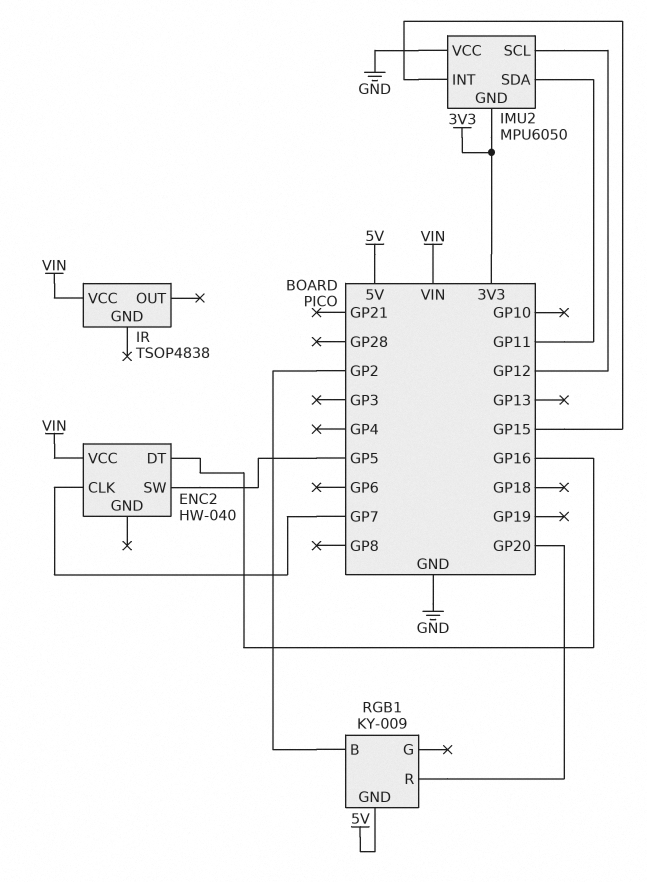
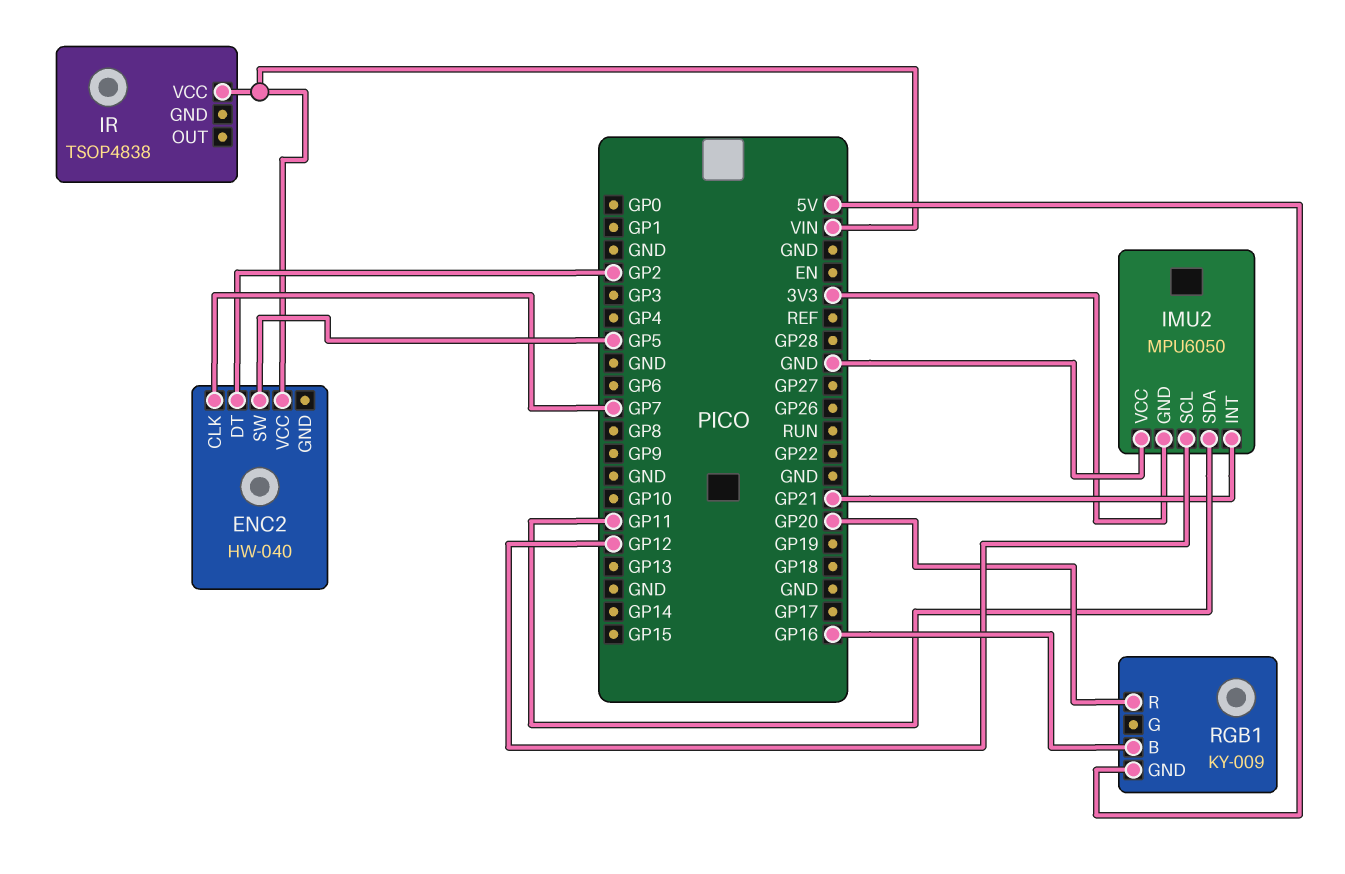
ENC2 pin DT: GP16 -> GP2
IMU2 pin INT: GP15 -> GP21
RGB1 pin B: GP2 -> GP16

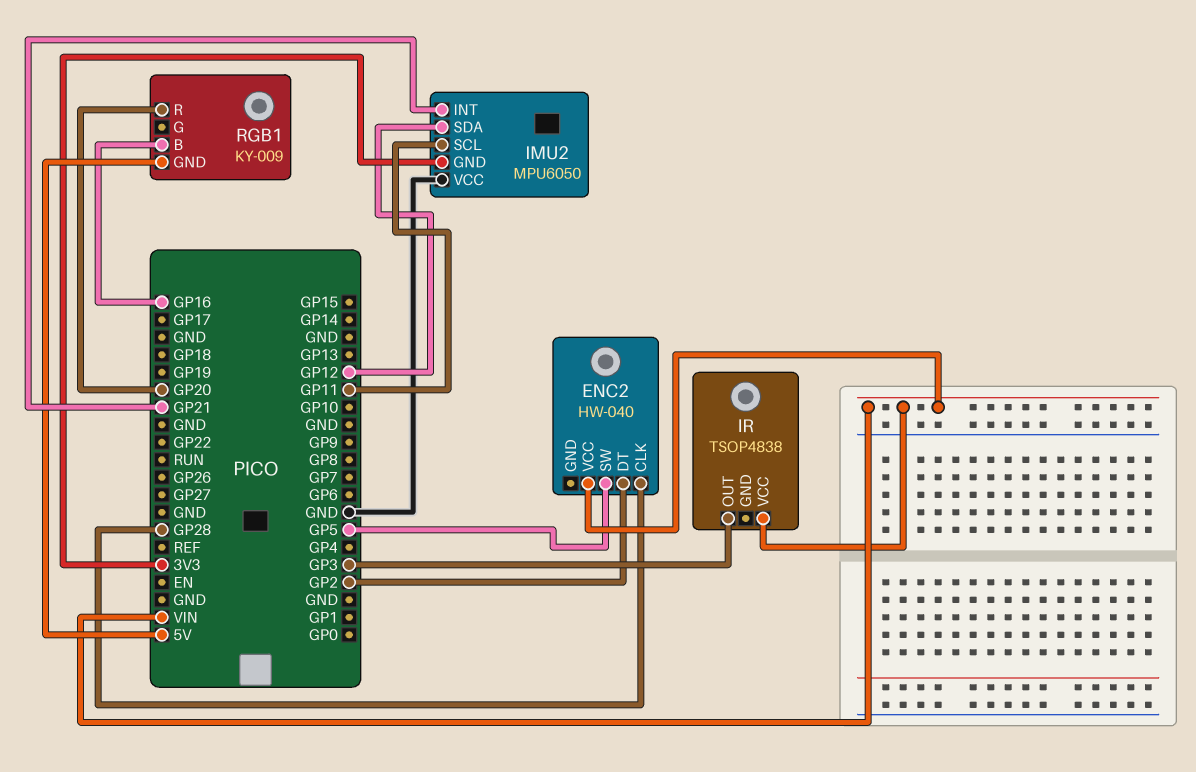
ENC2 pin CLK: GP7 -> GP28
IMU2 pin SCL: GP12 -> GP11
IMU2 pin SDA: GP11 -> GP12
IR pin OUT: none -> GP3

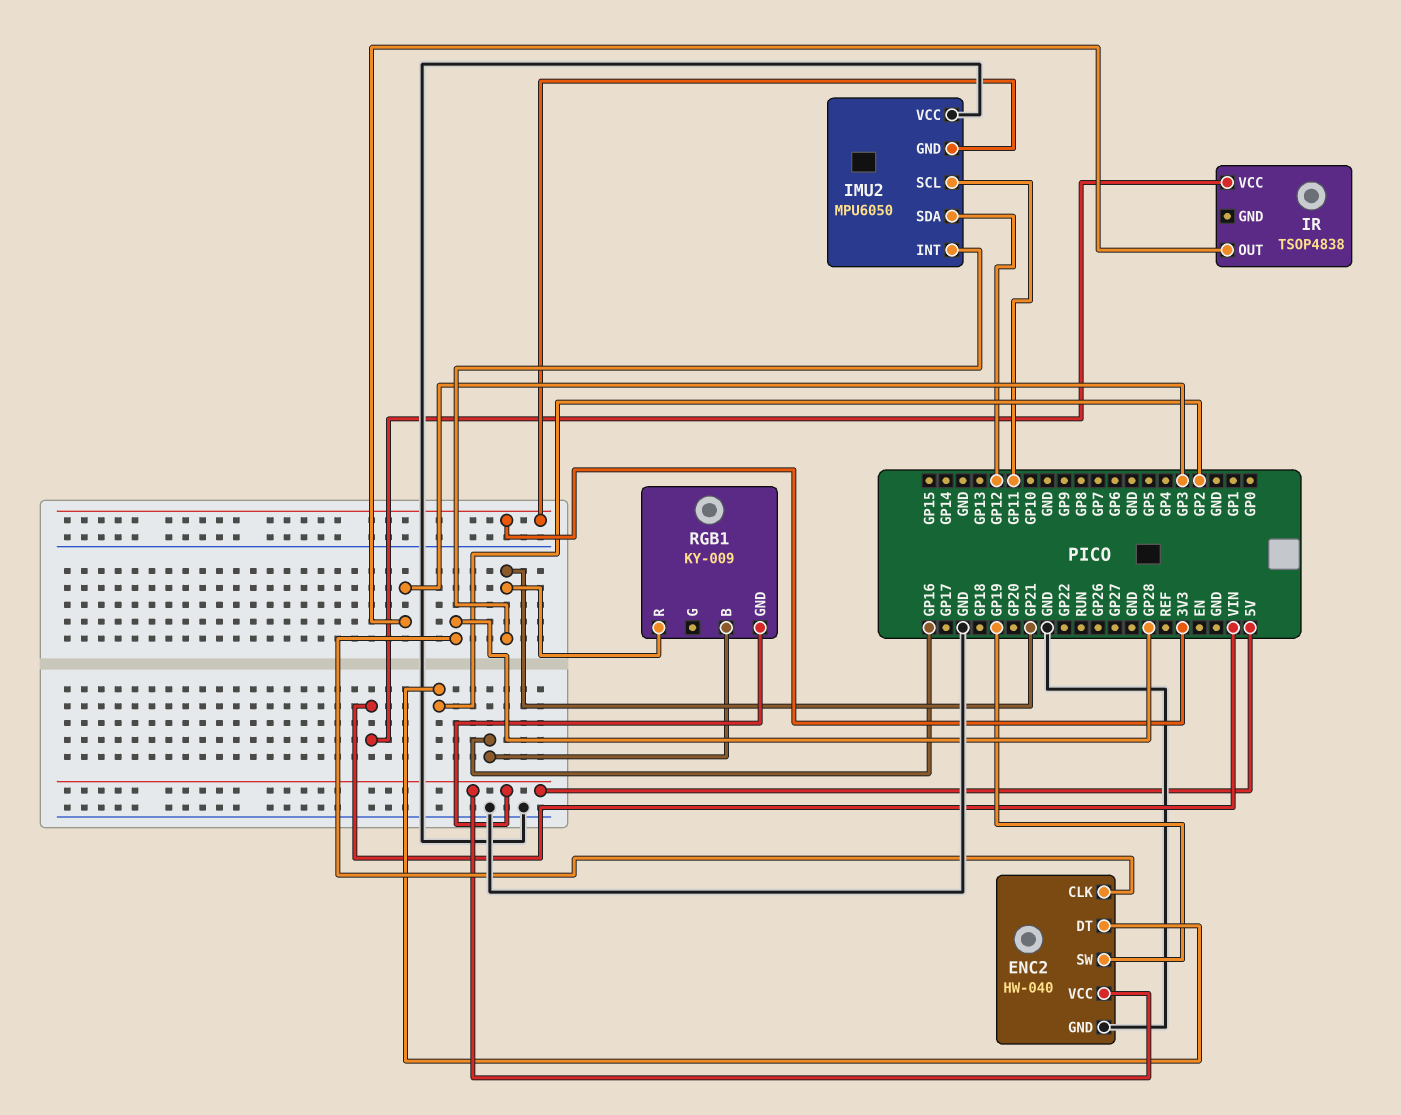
ENC2 pin GND: none -> GND
ENC2 pin SW: GP5 -> GP19
ENC2 pin VCC: VIN -> 5V
RGB1 pin R: GP20 -> GP21

